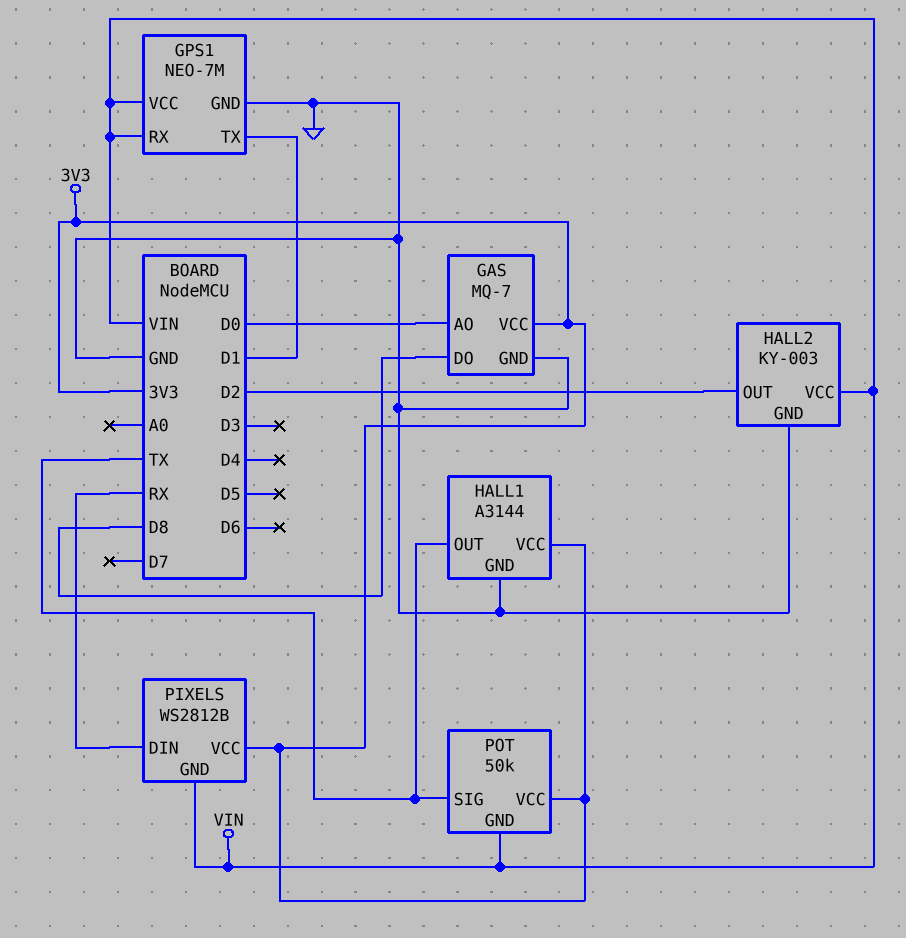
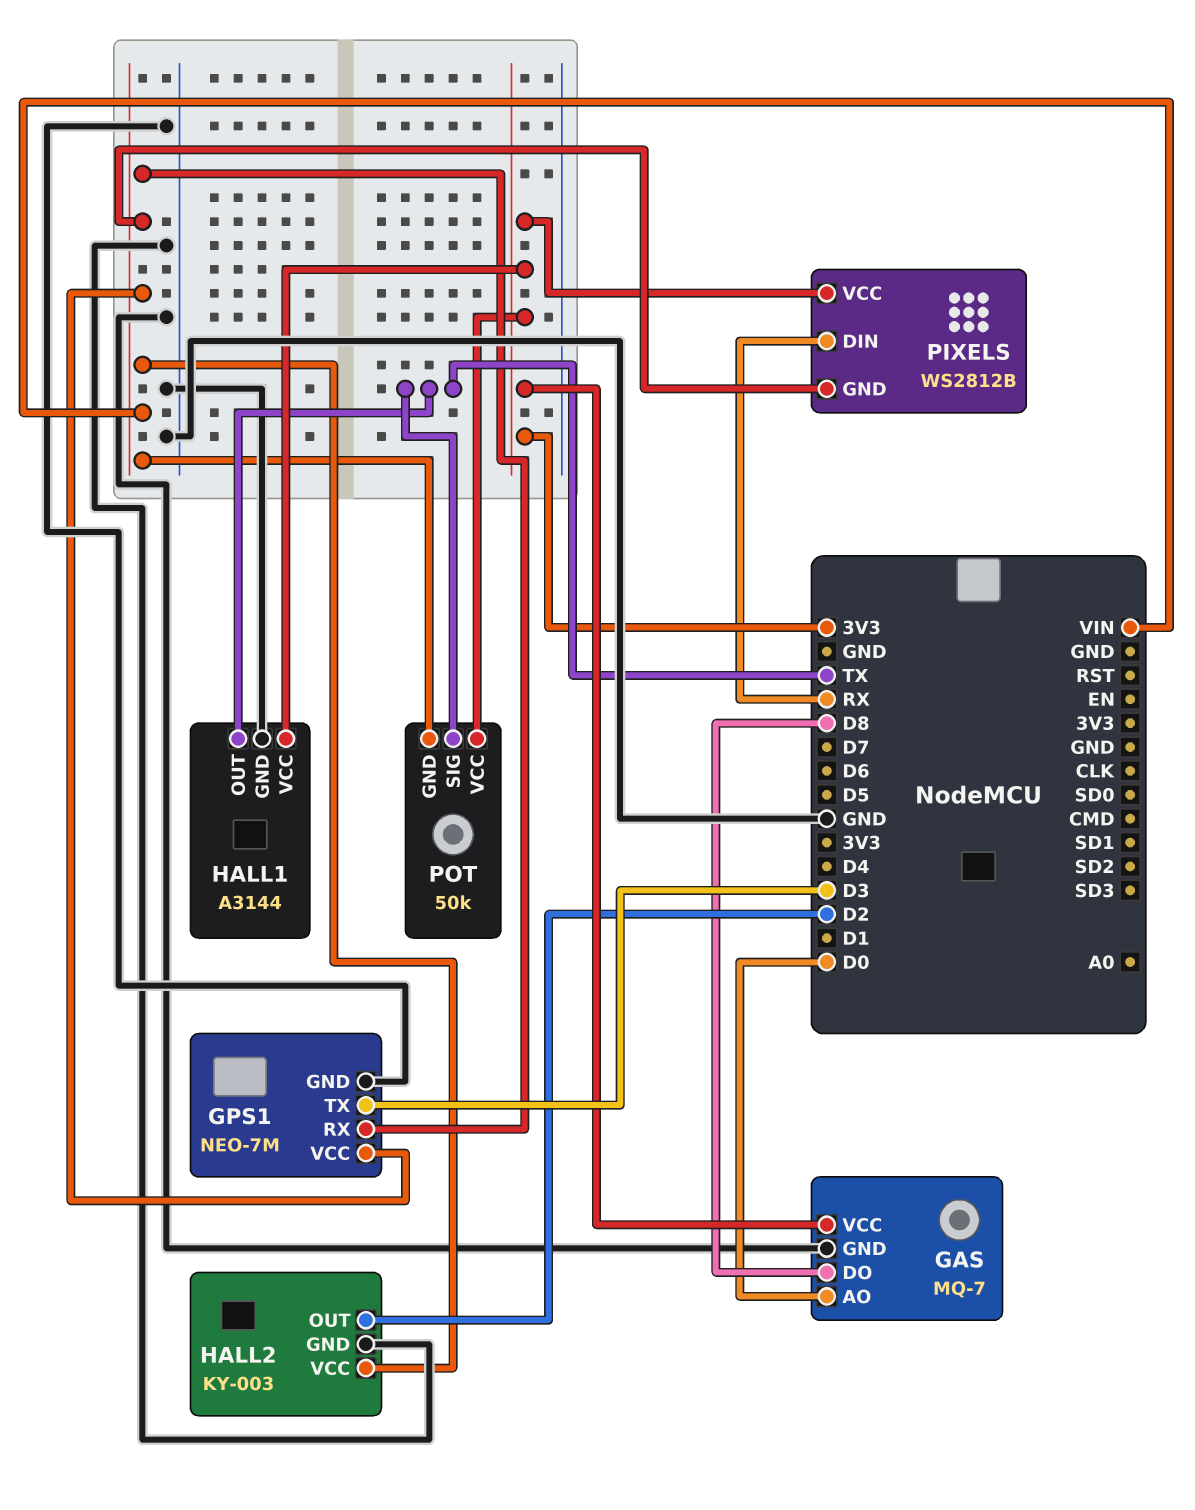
GPS1 pin TX: D1 -> D3

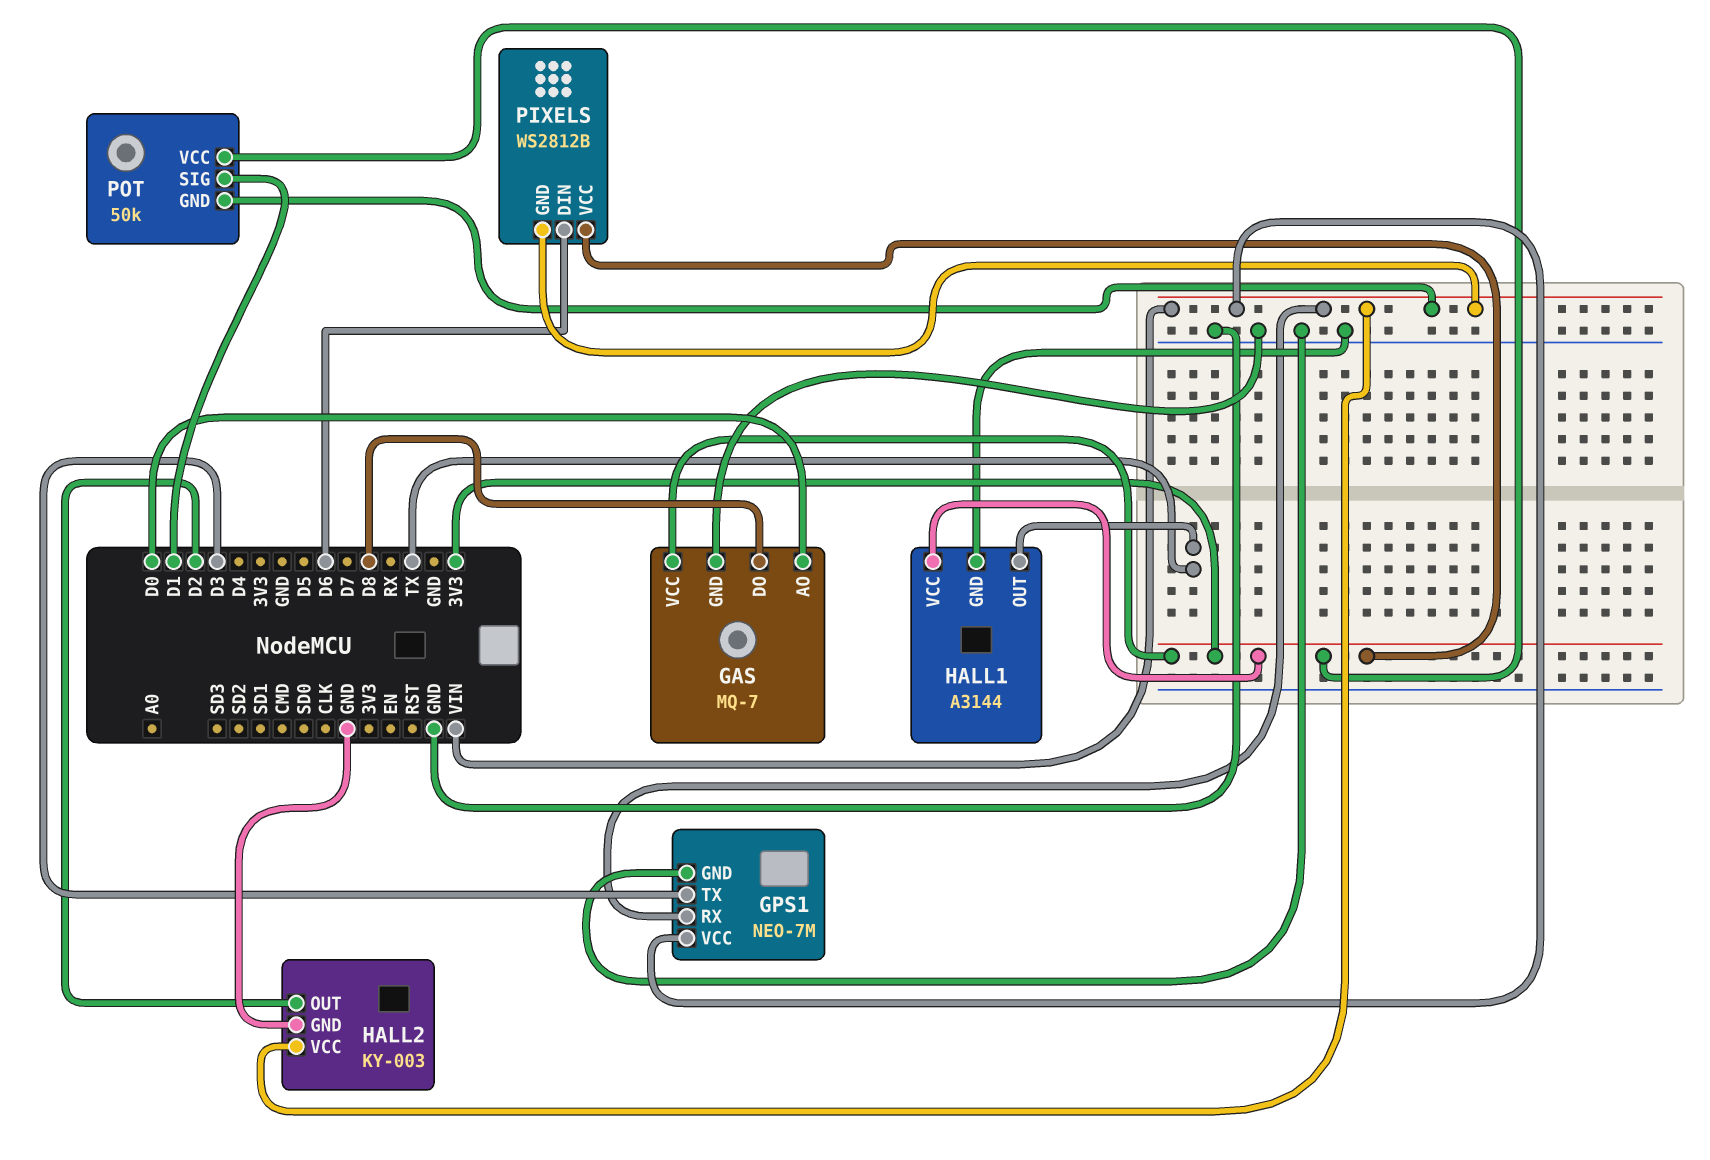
PIXELS pin DIN: RX -> D6
POT pin SIG: TX -> D1

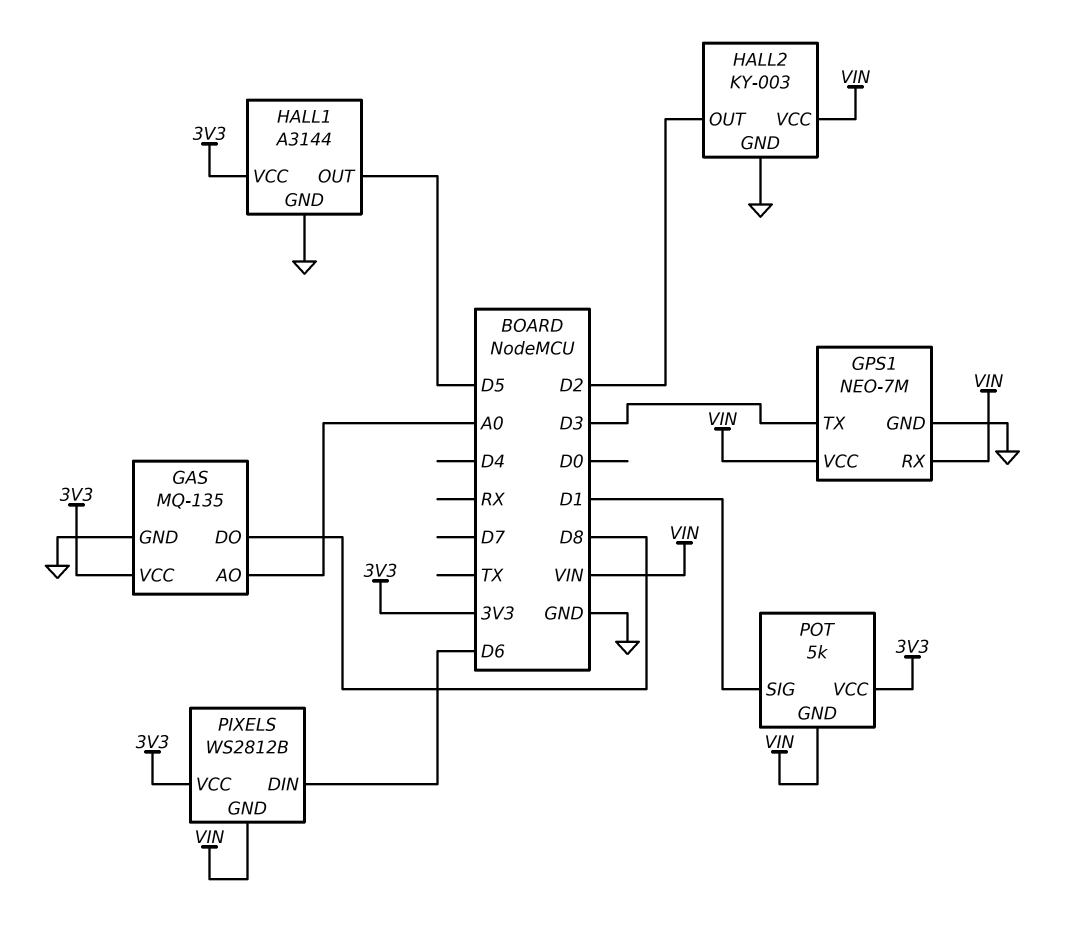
GAS: MQ-7 -> MQ-135
GAS pin AO: D0 -> A0
HALL1 pin OUT: TX -> D5
POT: 50k -> 5k

